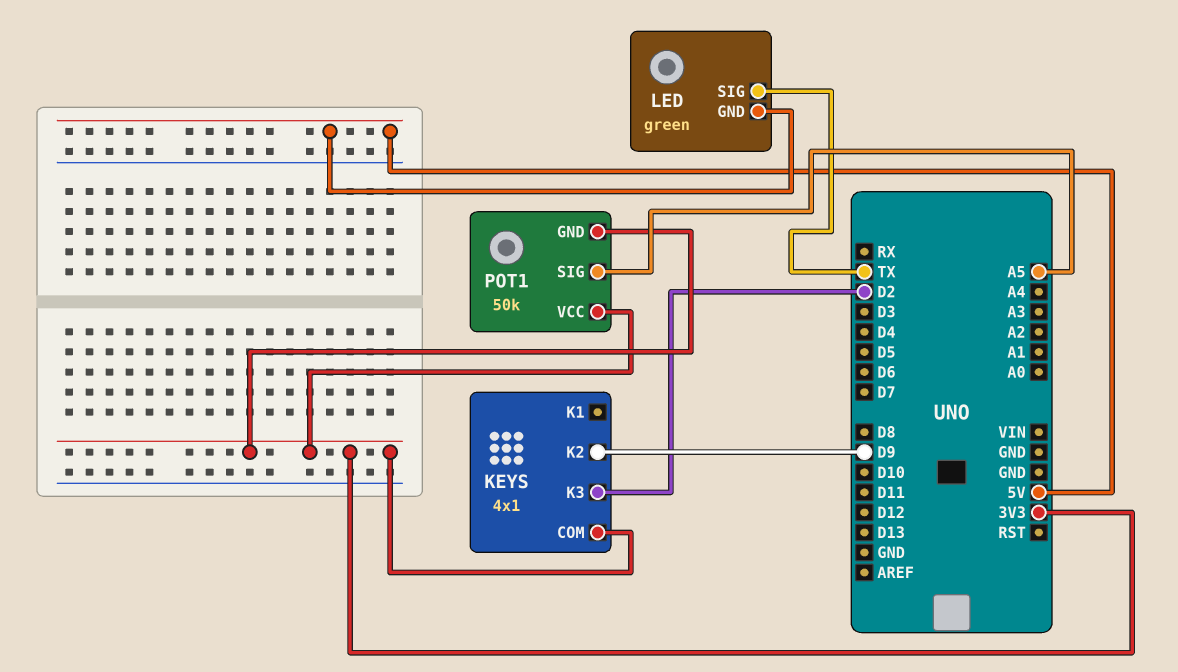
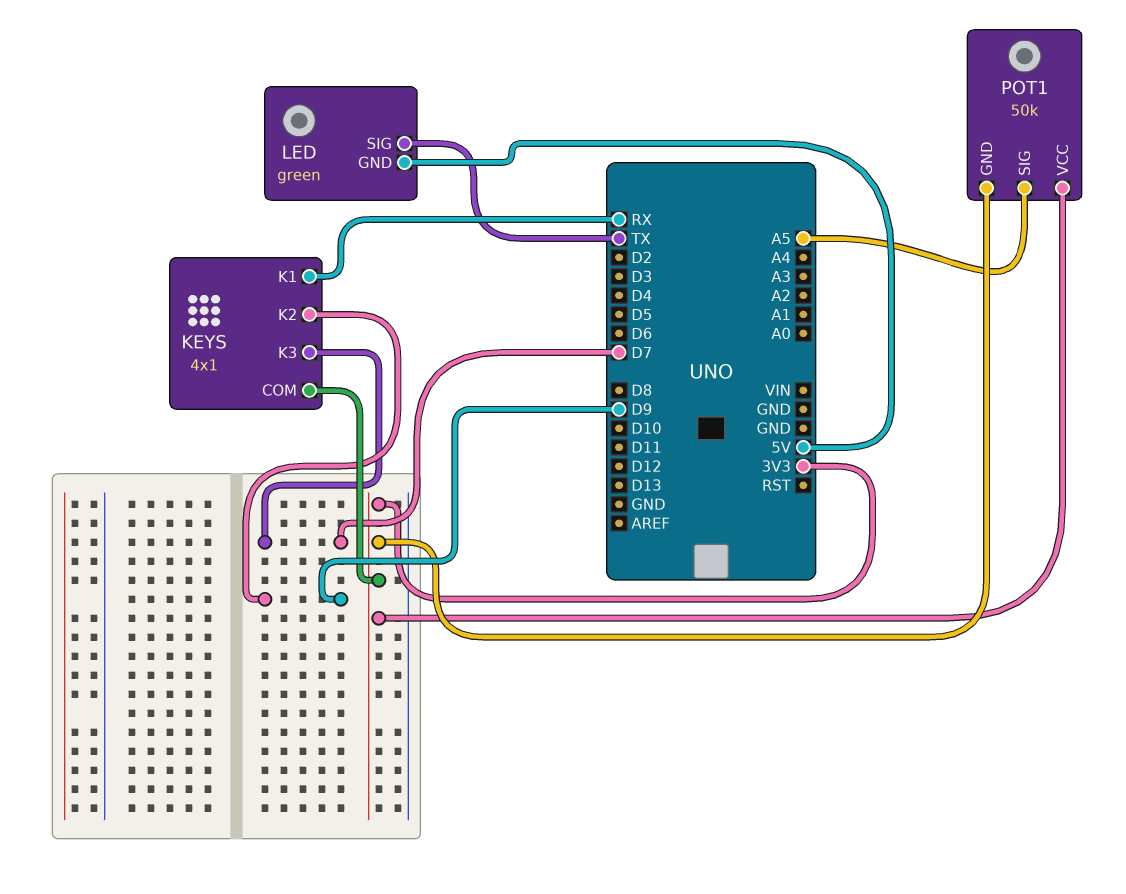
KEYS pin K1: none -> RX
KEYS pin K3: D2 -> D7

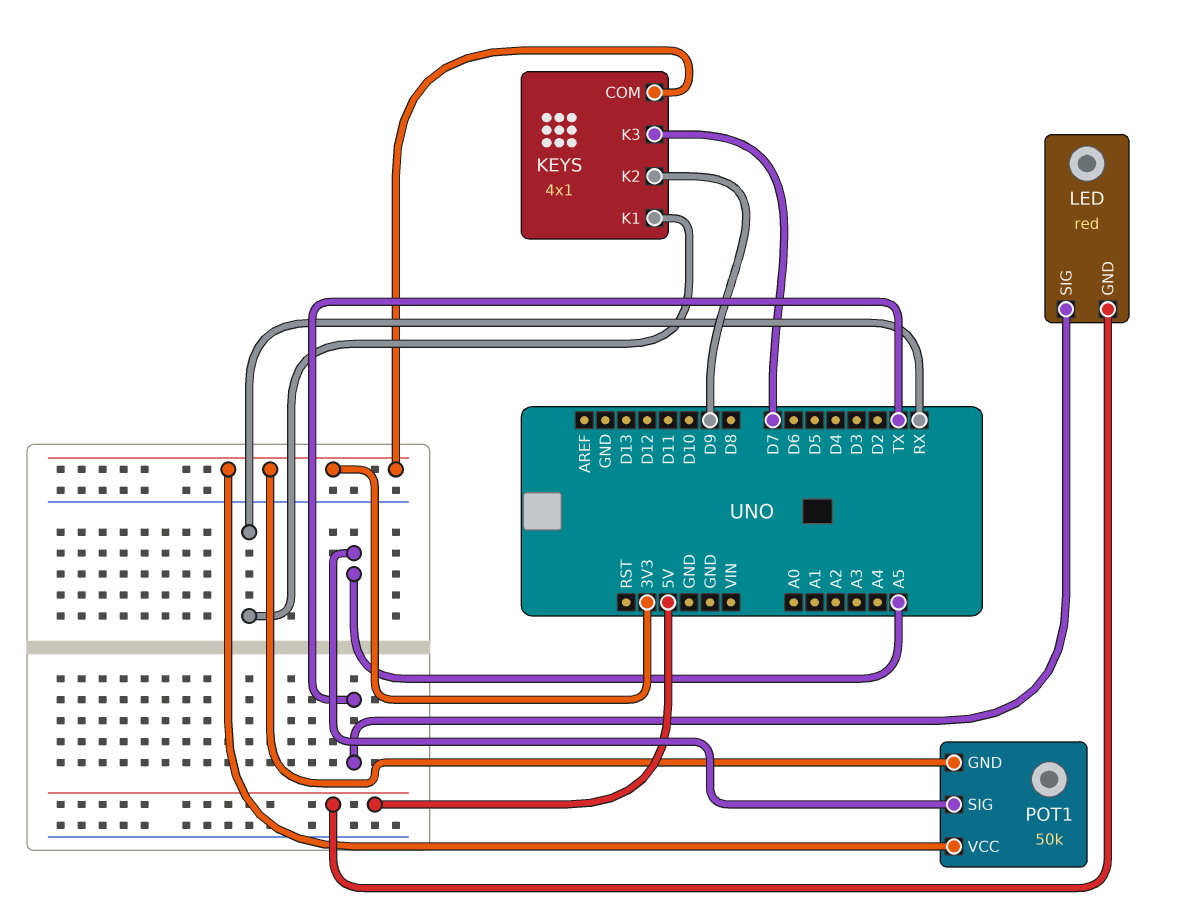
LED: green -> red

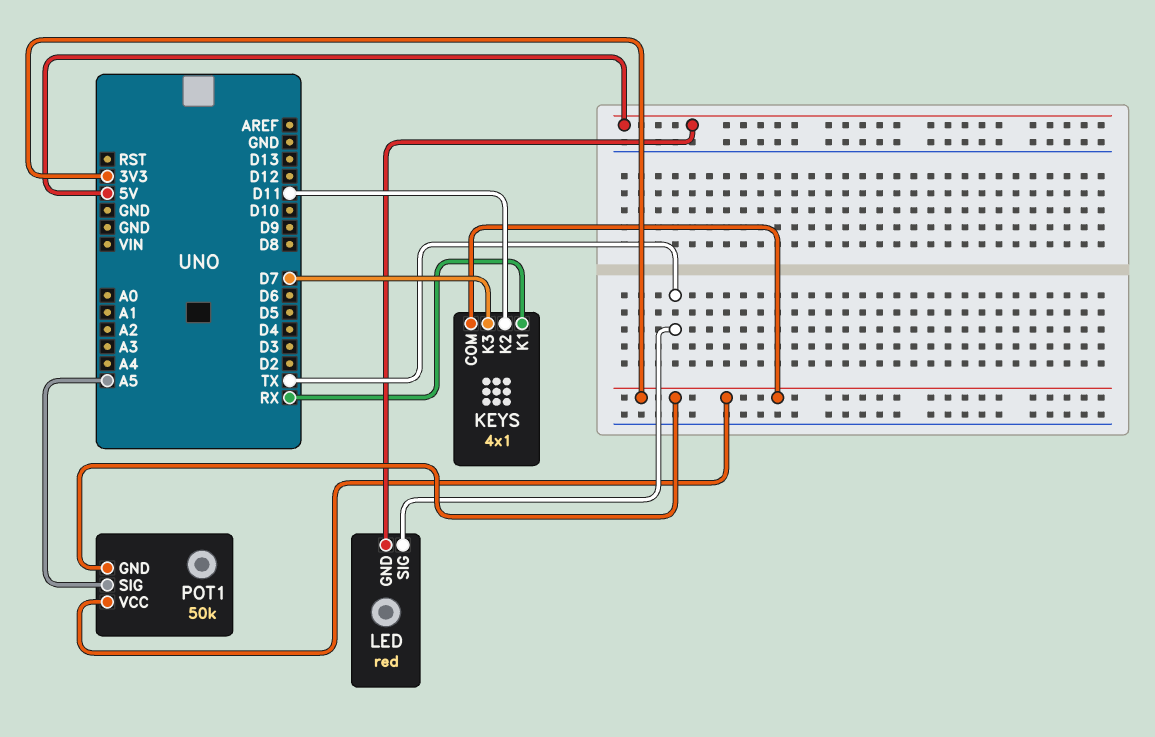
KEYS pin K2: D9 -> D11

